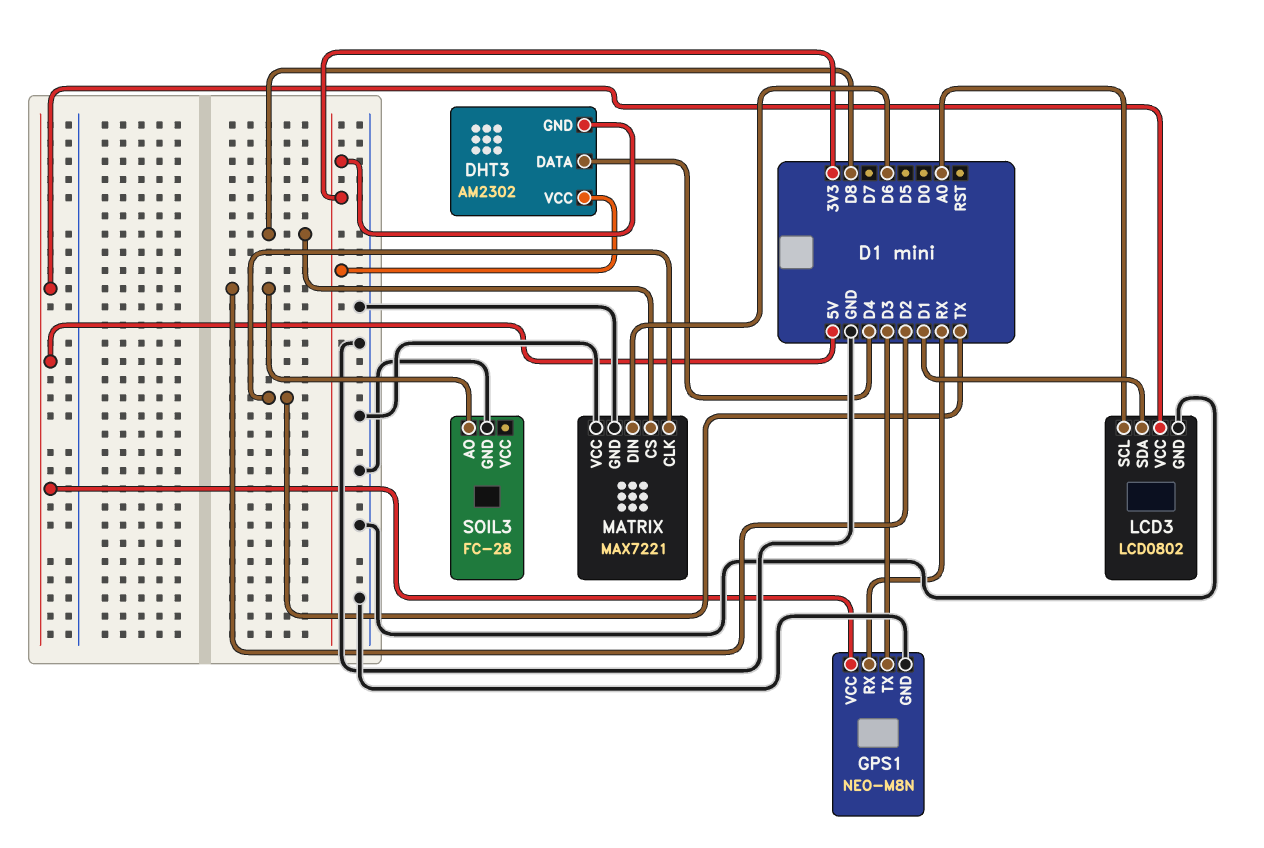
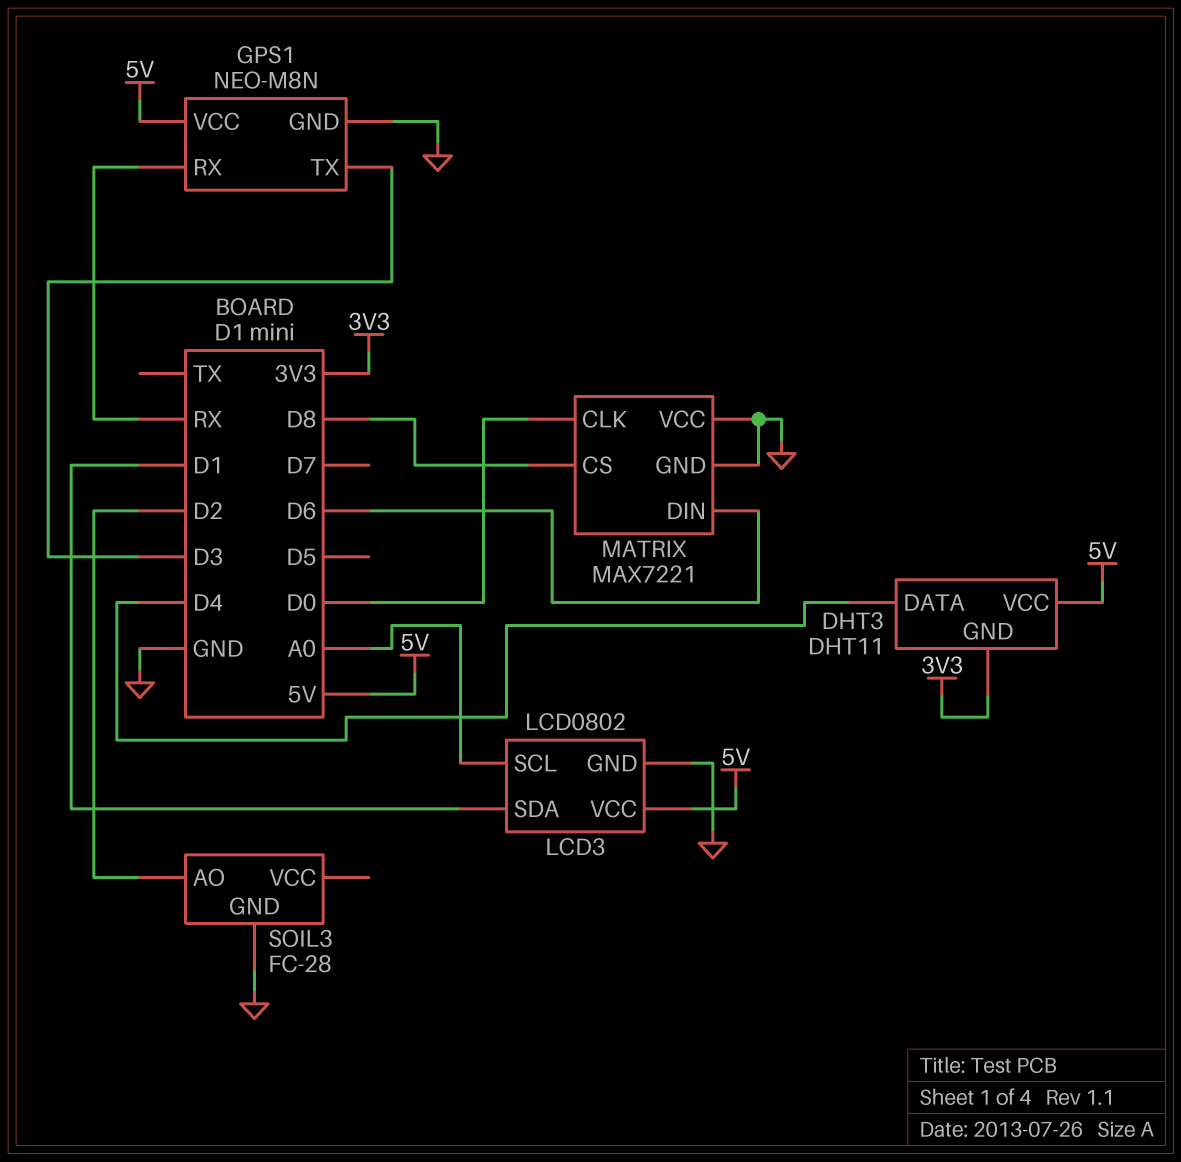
DHT3: AM2302 -> DHT11
DHT3 pin VCC: 3V3 -> 5V
MATRIX pin CLK: TX -> D0

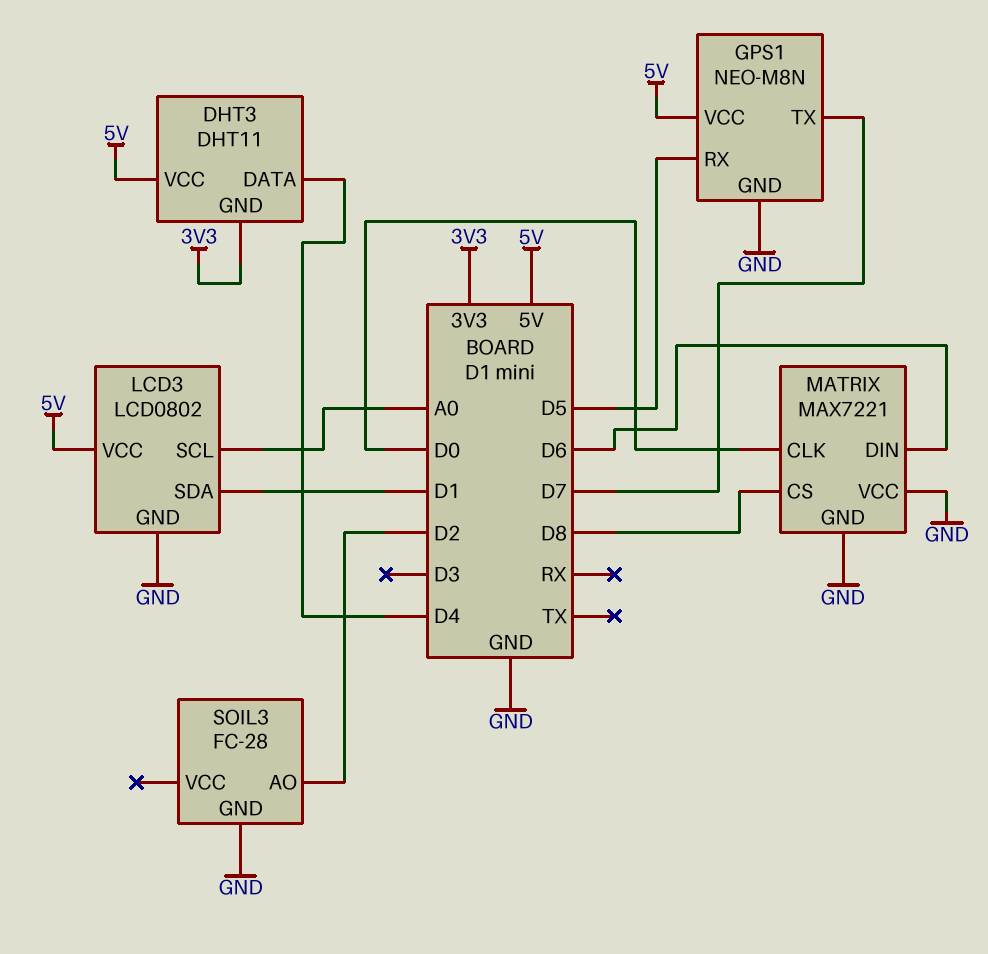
GPS1 pin RX: RX -> D5
GPS1 pin TX: D3 -> D7

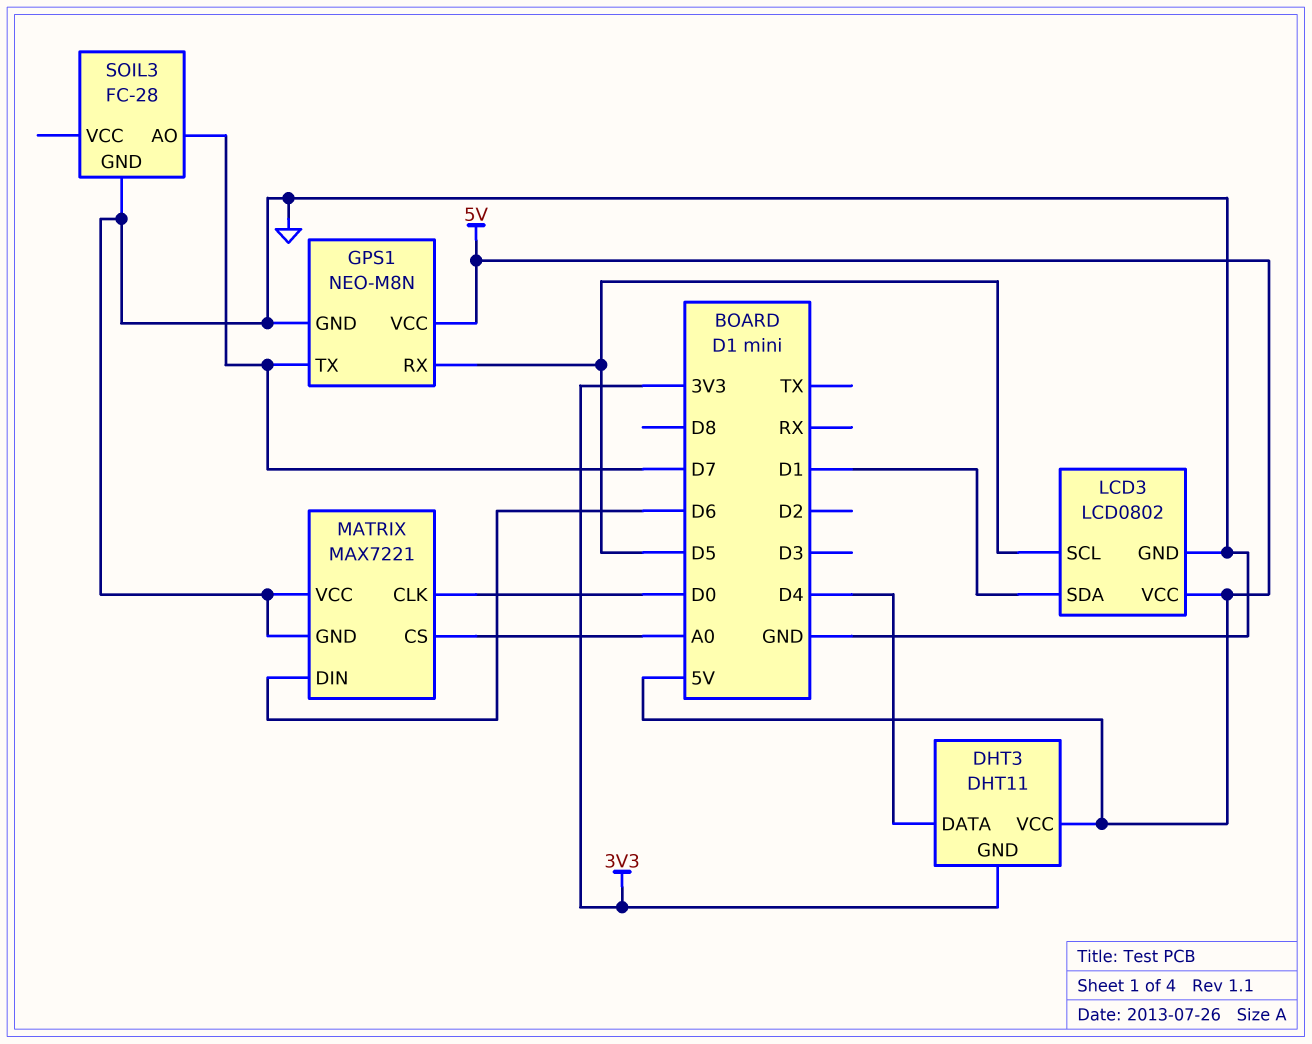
LCD3 pin SCL: A0 -> D5
MATRIX pin CS: D8 -> A0
SOIL3 pin AO: D2 -> D7

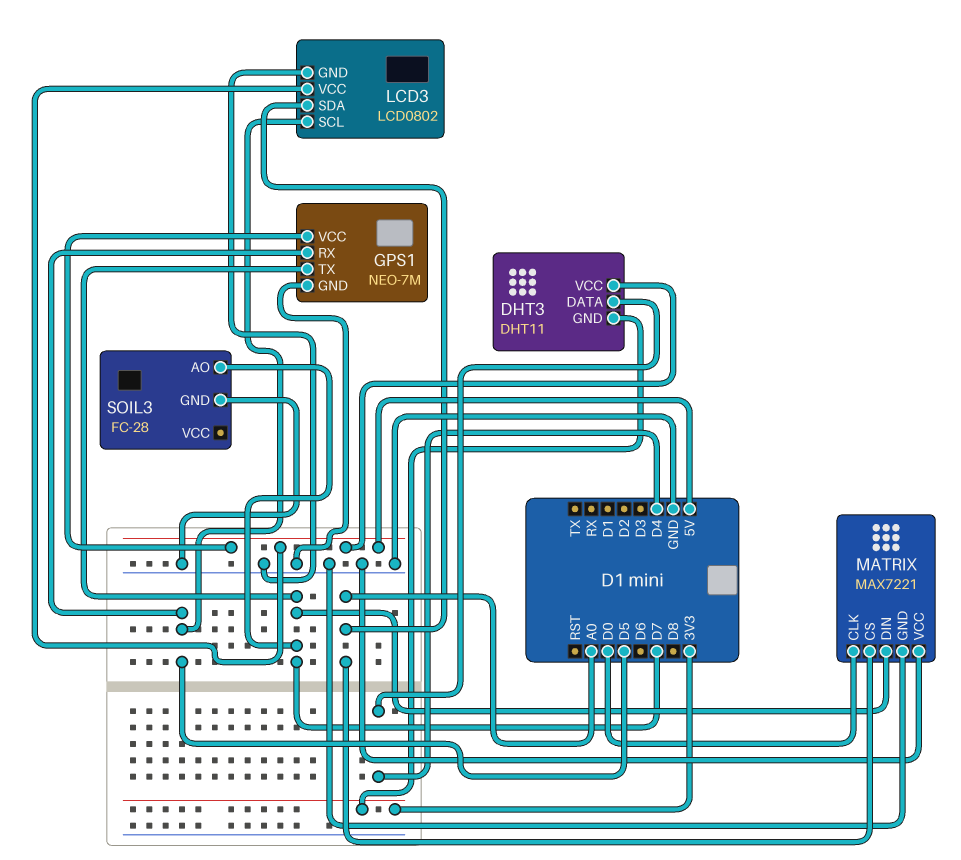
GPS1: NEO-M8N -> NEO-7M
LCD3 pin SDA: D1 -> A0
MATRIX pin DIN: D6 -> D7

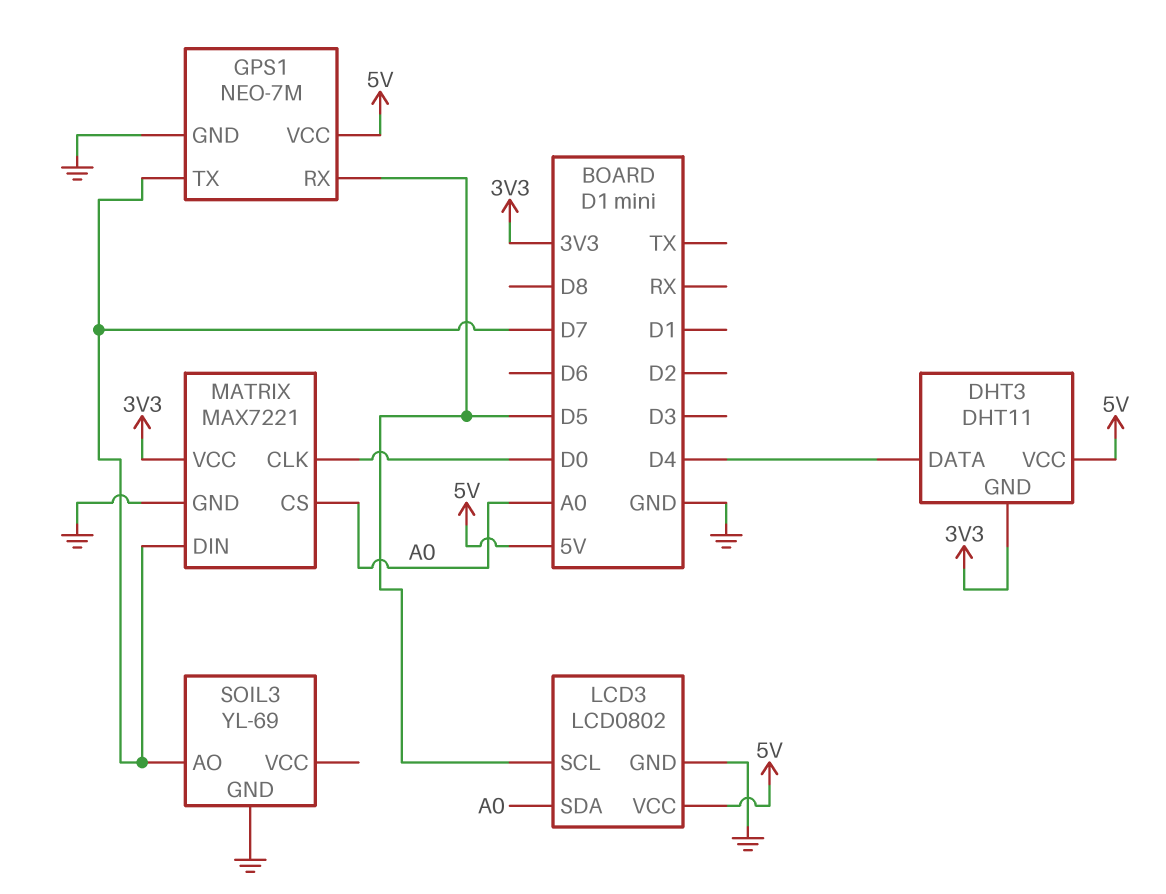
MATRIX pin VCC: GND -> 3V3
SOIL3: FC-28 -> YL-69

